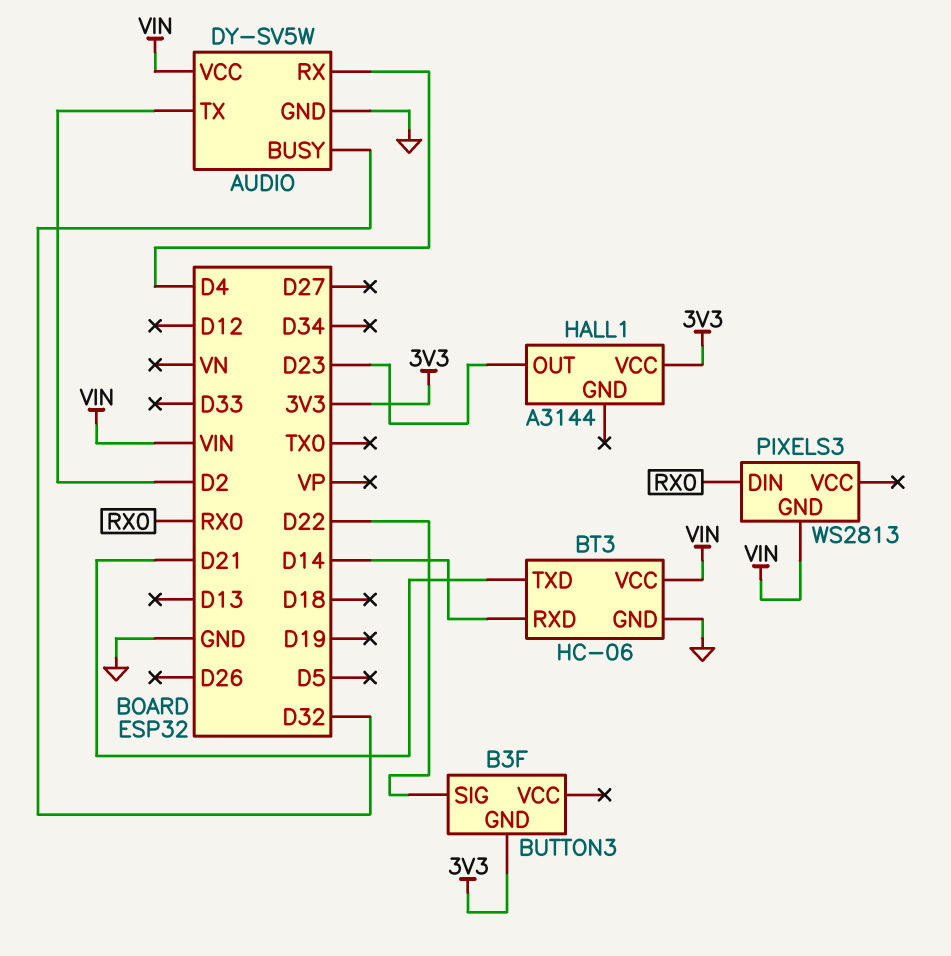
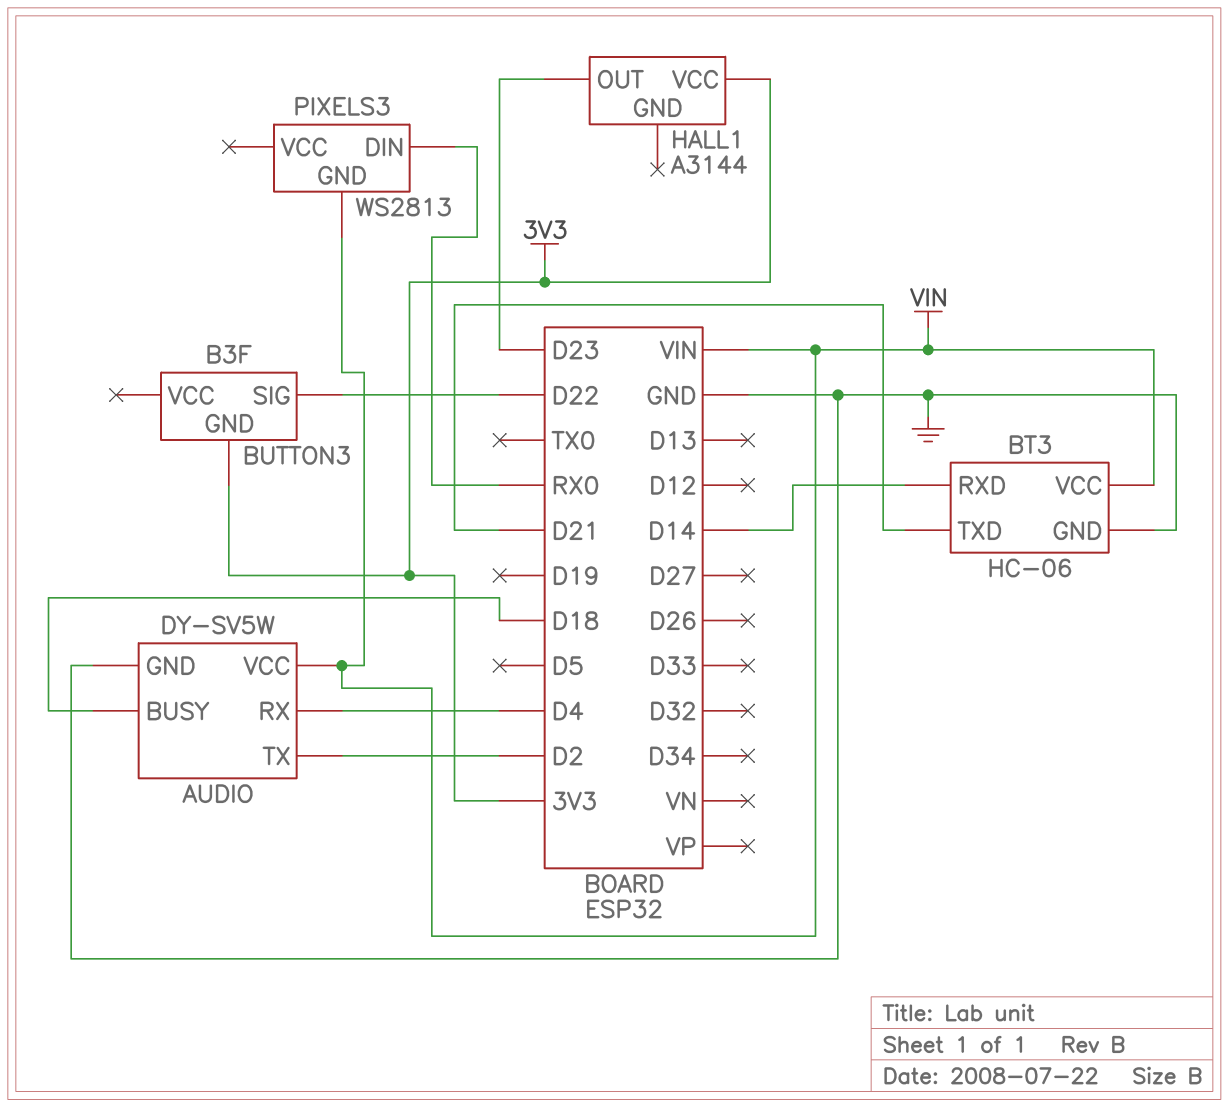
AUDIO pin BUSY: D32 -> D18

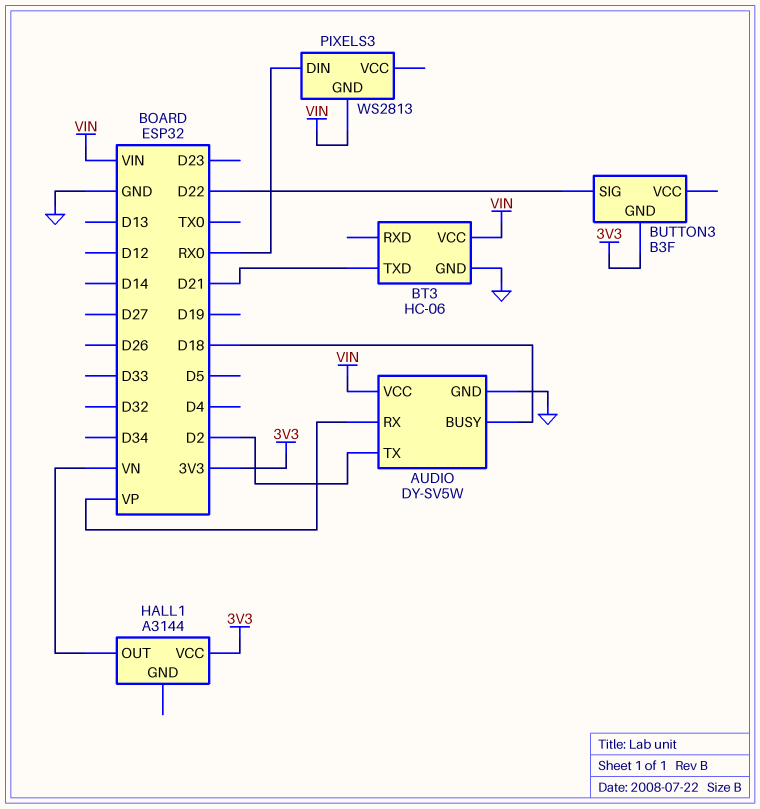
AUDIO pin RX: D4 -> VP
BT3 pin RXD: D14 -> none
HALL1 pin OUT: D23 -> VN

